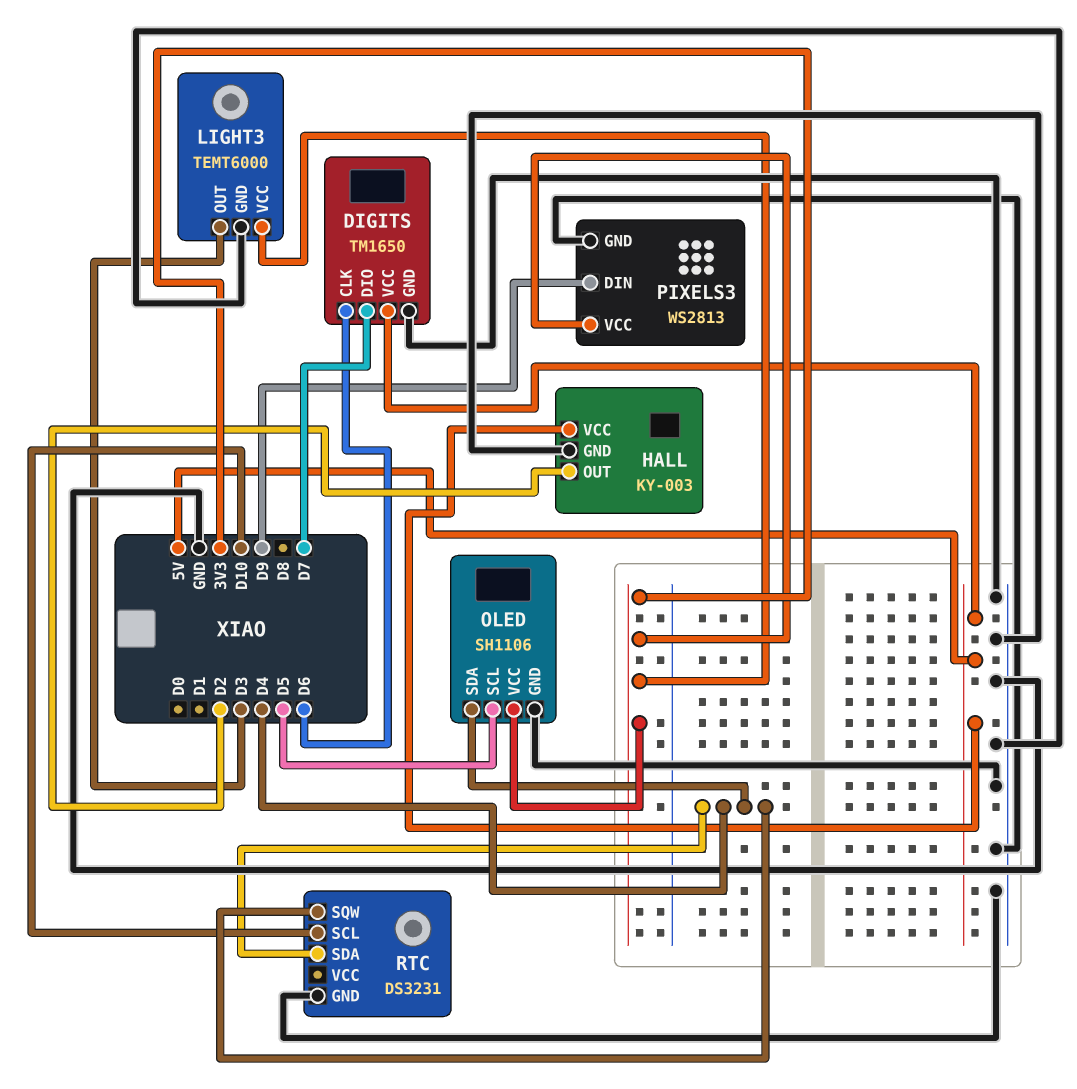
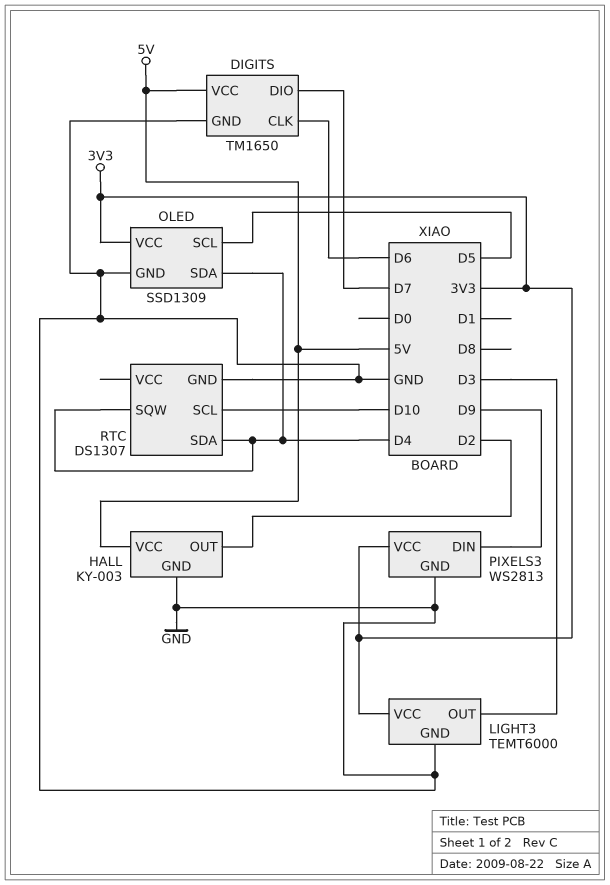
OLED: SH1106 -> SSD1309
RTC: DS3231 -> DS1307

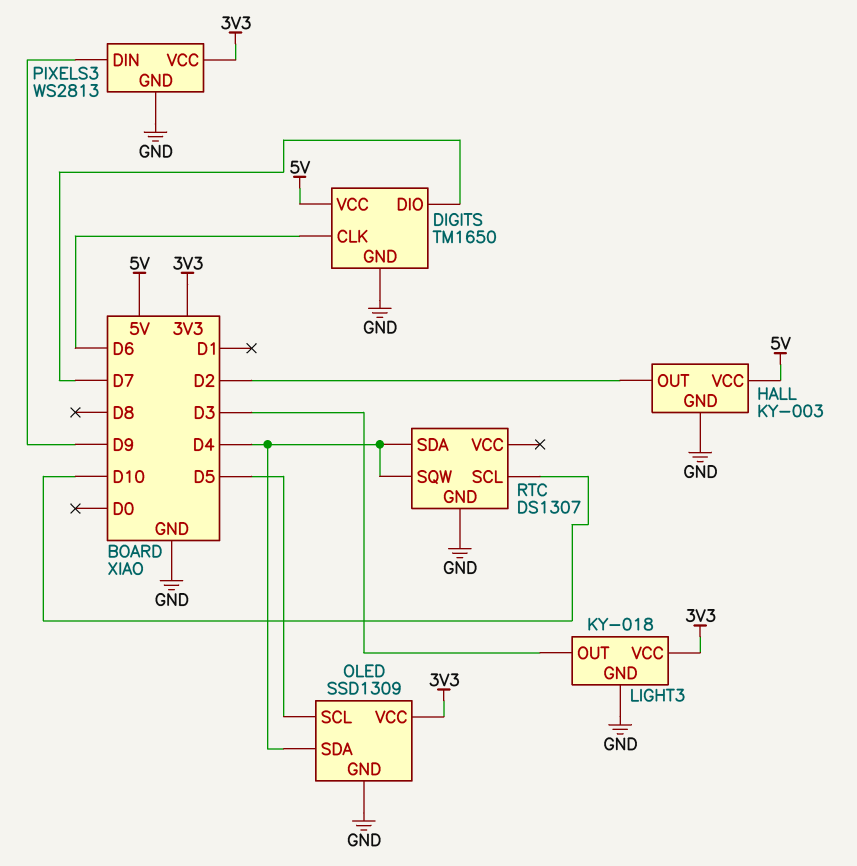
LIGHT3: TEMT6000 -> KY-018

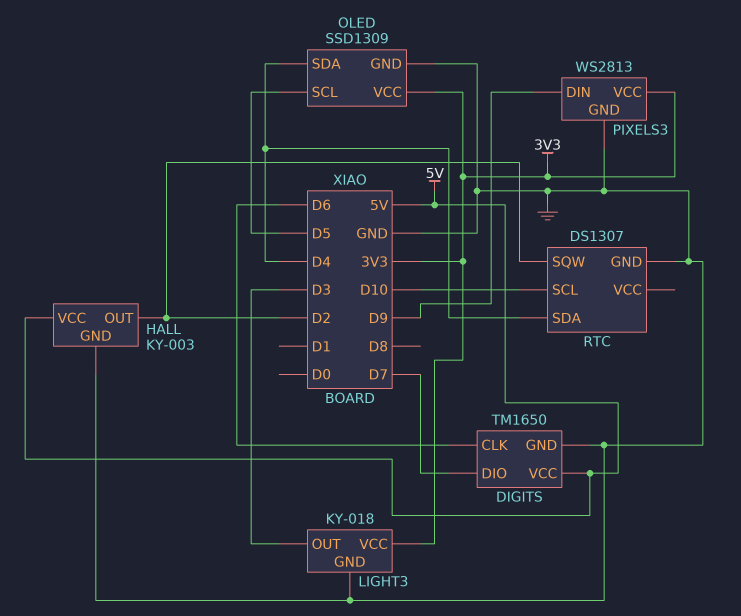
RTC pin SQW: D4 -> D2

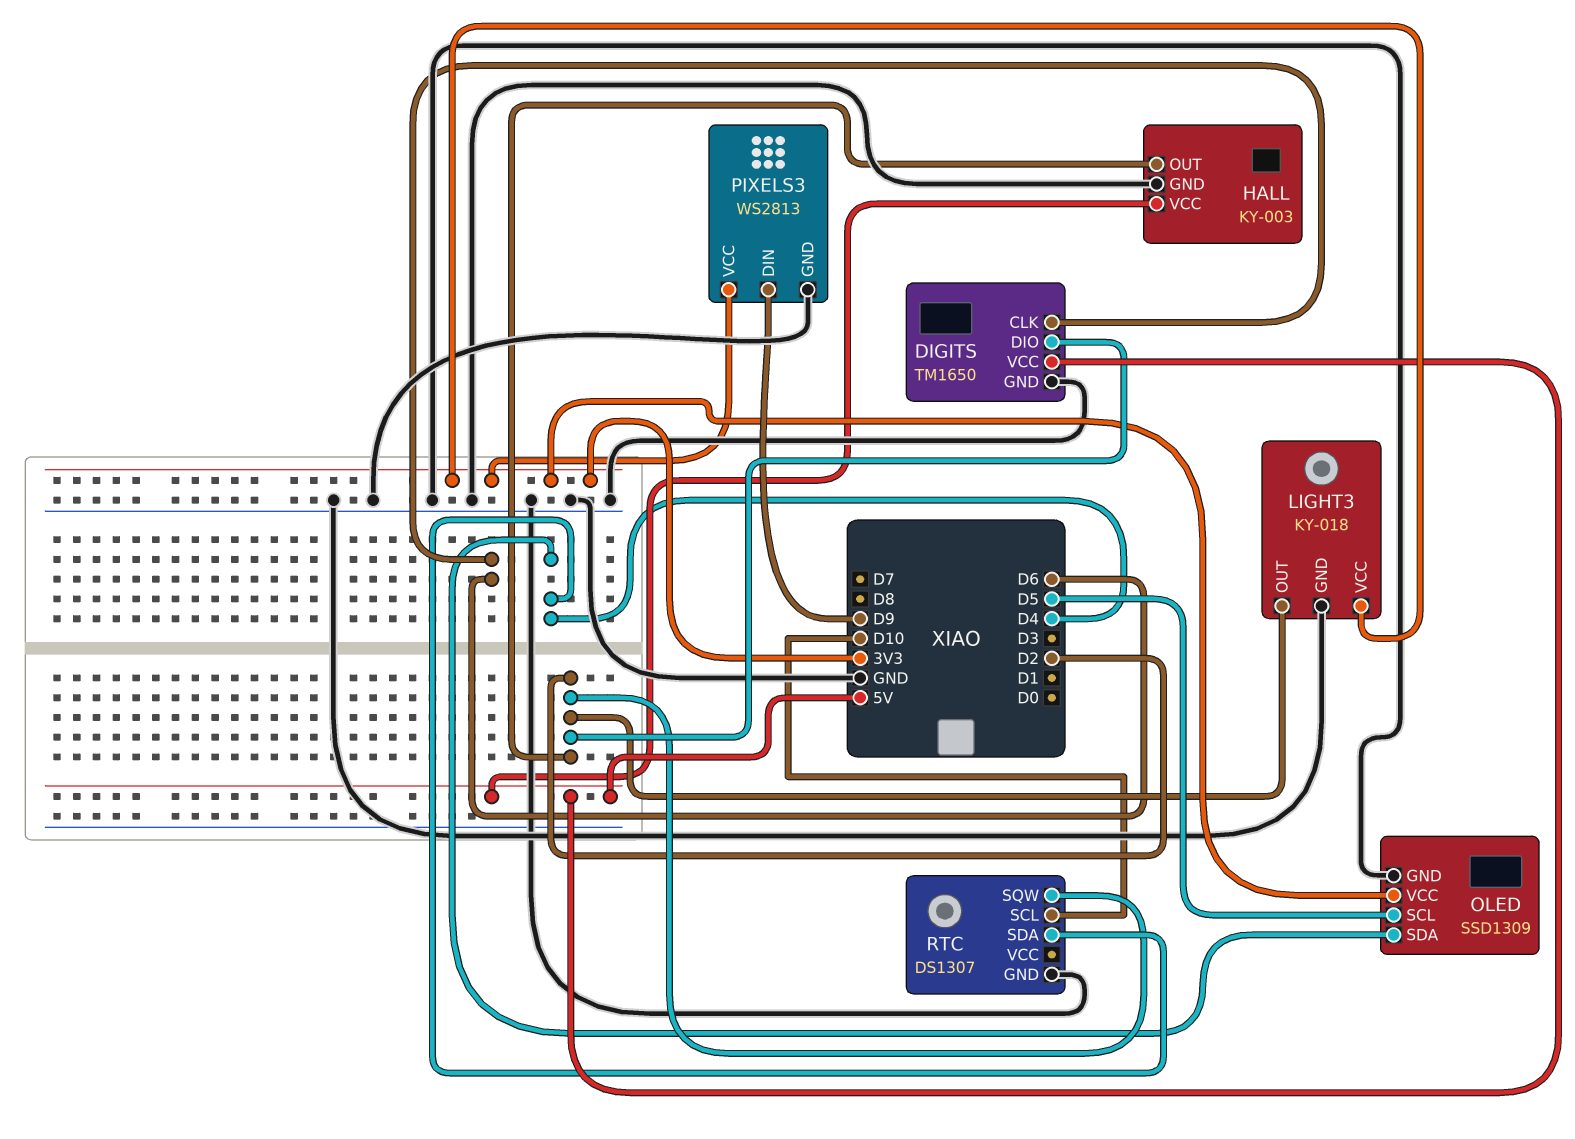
DIGITS pin DIO: D7 -> D2
LIGHT3 pin OUT: D3 -> D2

